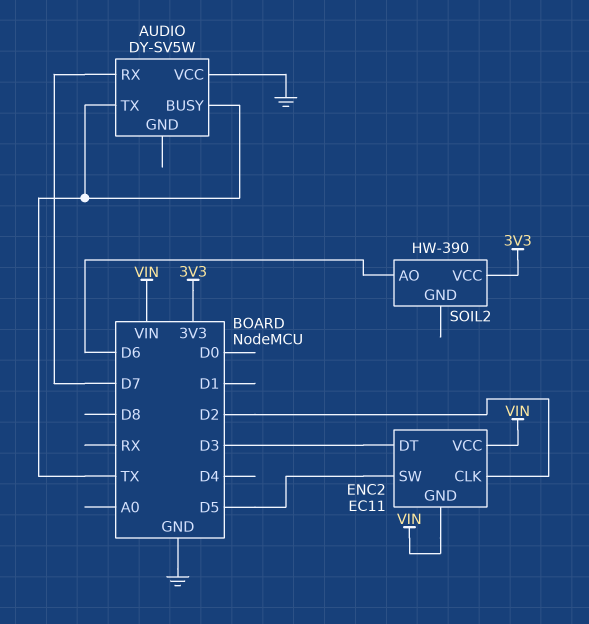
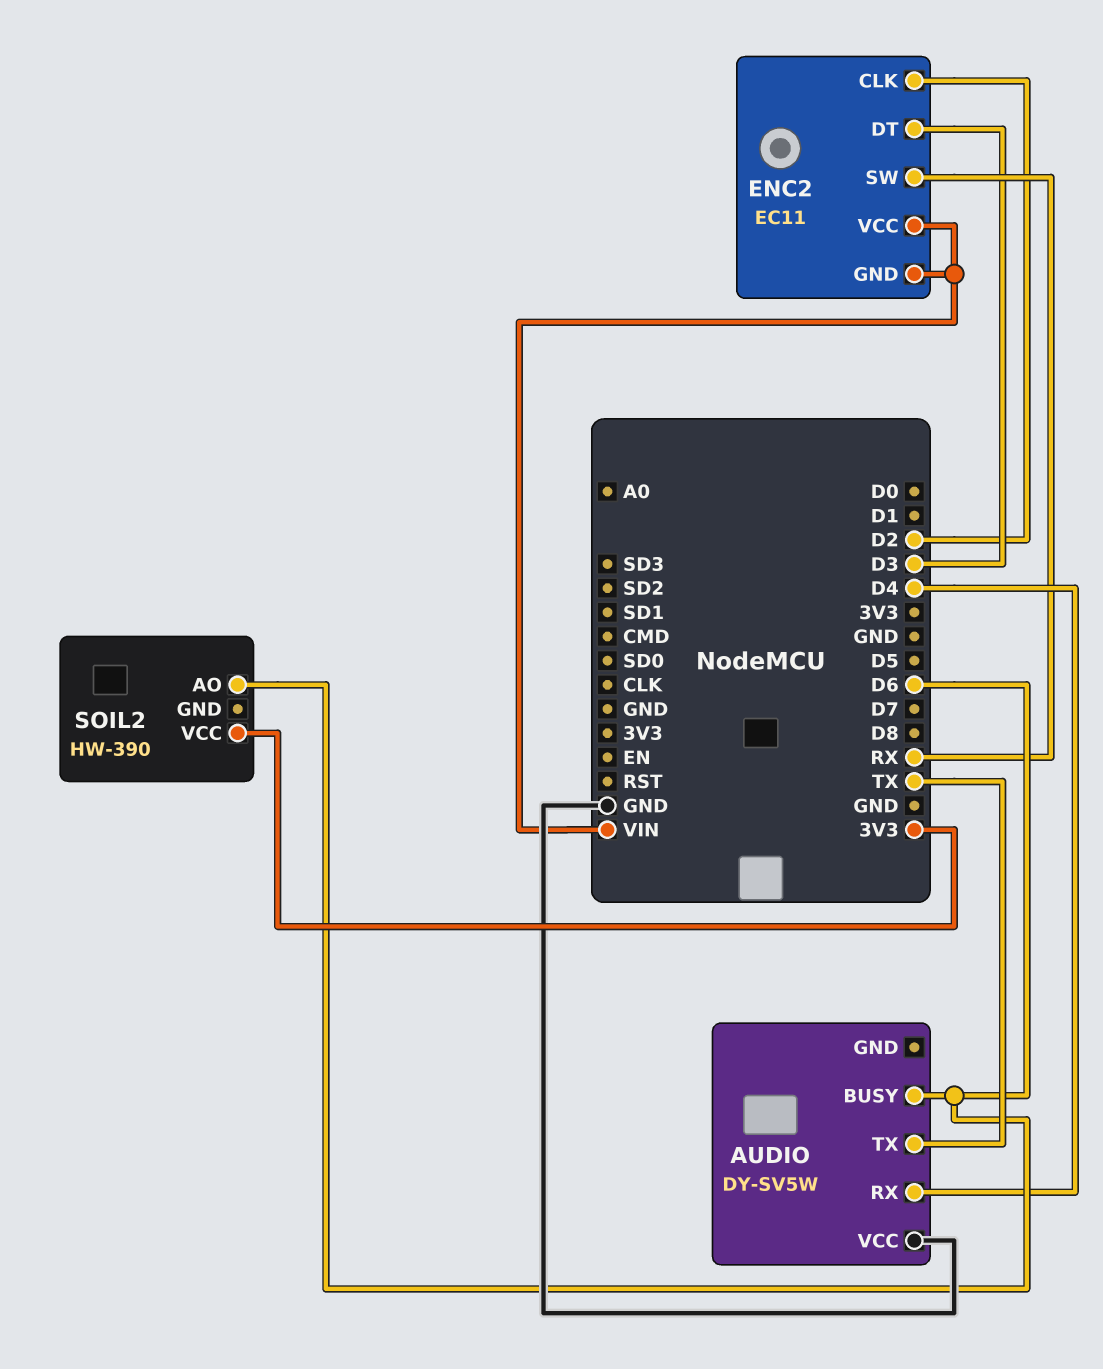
AUDIO pin BUSY: TX -> D6
AUDIO pin RX: D7 -> D4
ENC2 pin SW: D5 -> RX

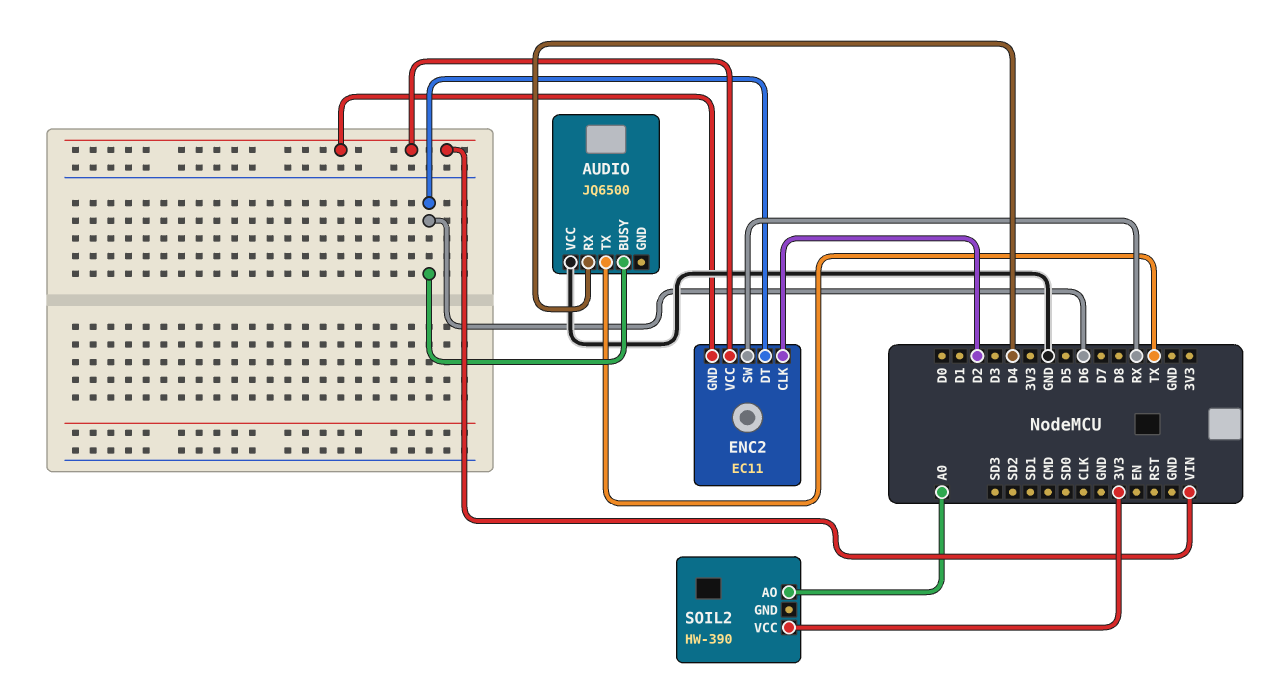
AUDIO: DY-SV5W -> JQ6500
ENC2 pin DT: D3 -> D6
SOIL2 pin AO: D6 -> A0

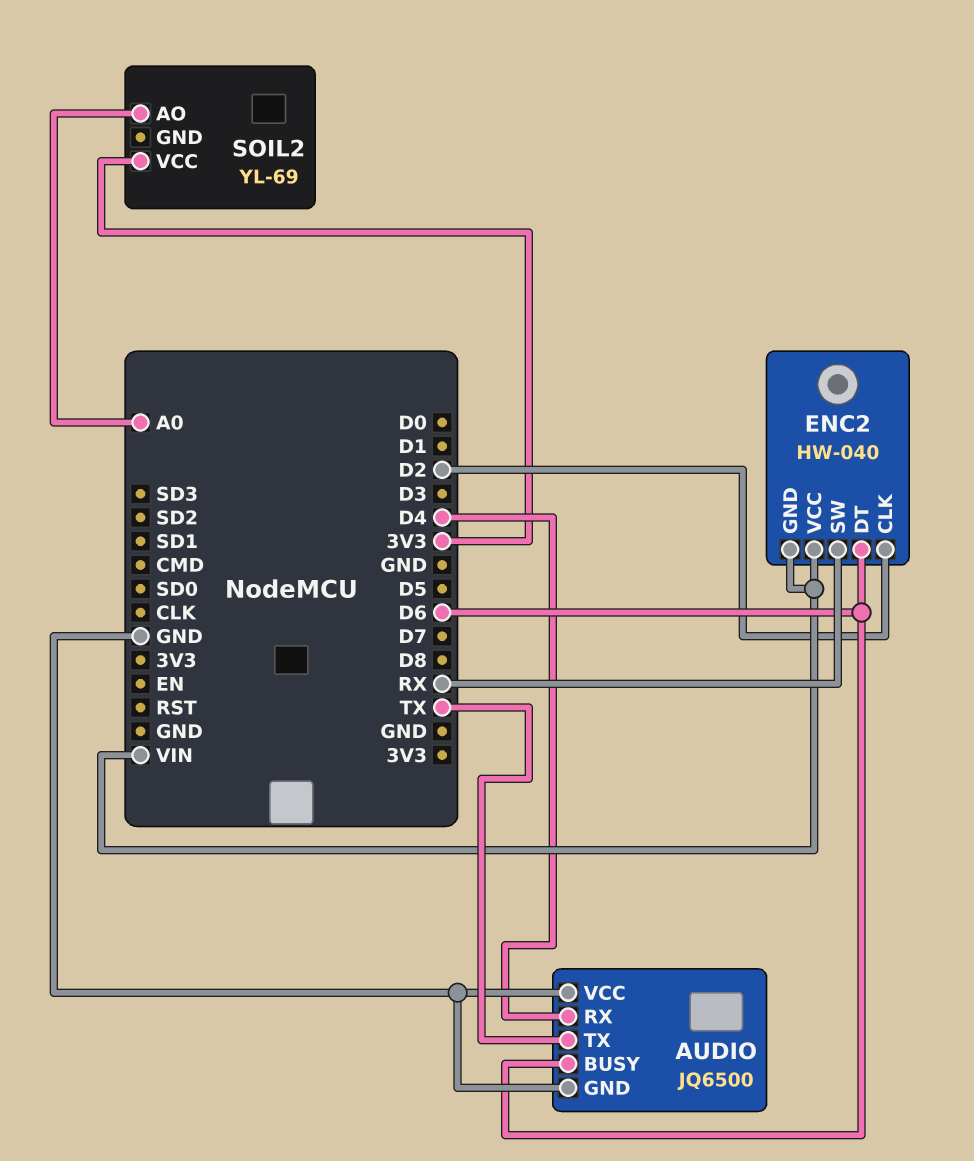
AUDIO pin GND: none -> GND
ENC2: EC11 -> HW-040
SOIL2: HW-390 -> YL-69

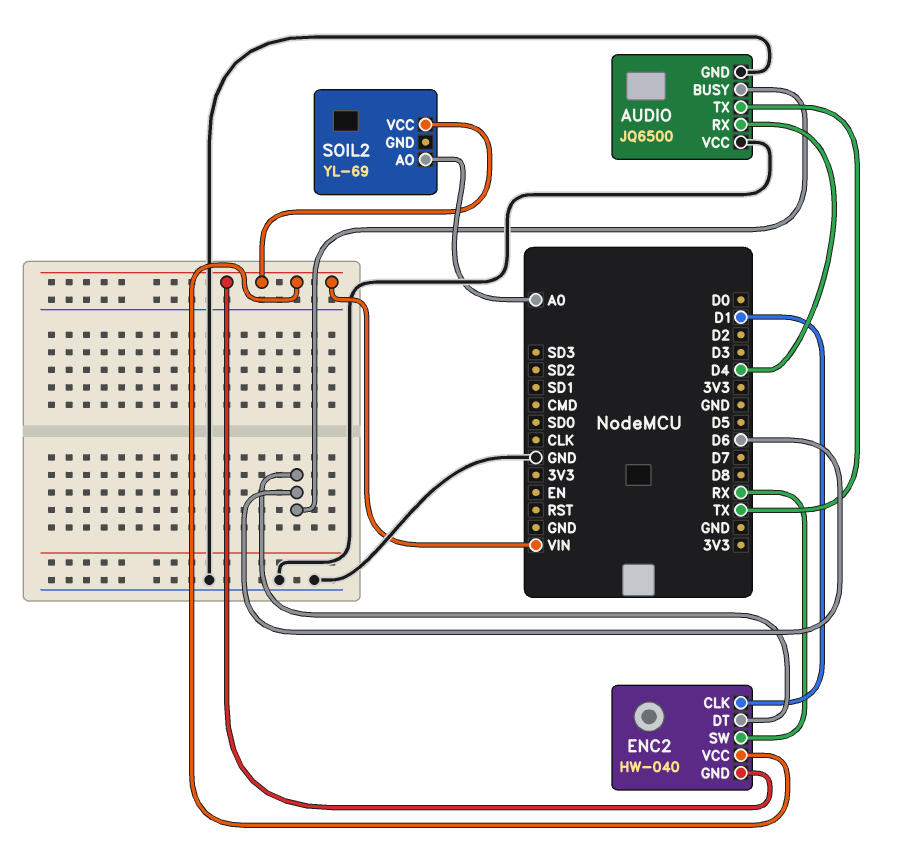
ENC2 pin CLK: D2 -> D1
SOIL2 pin VCC: 3V3 -> VIN

